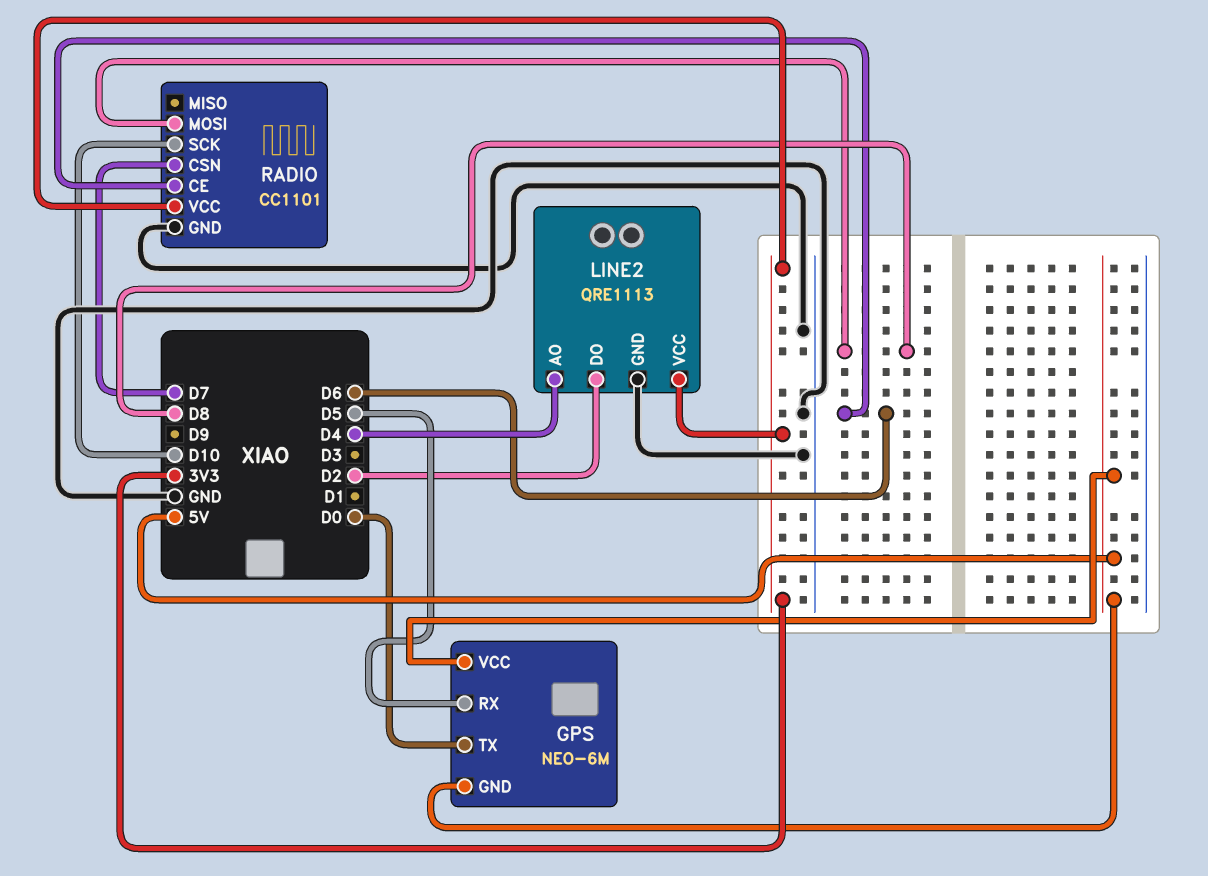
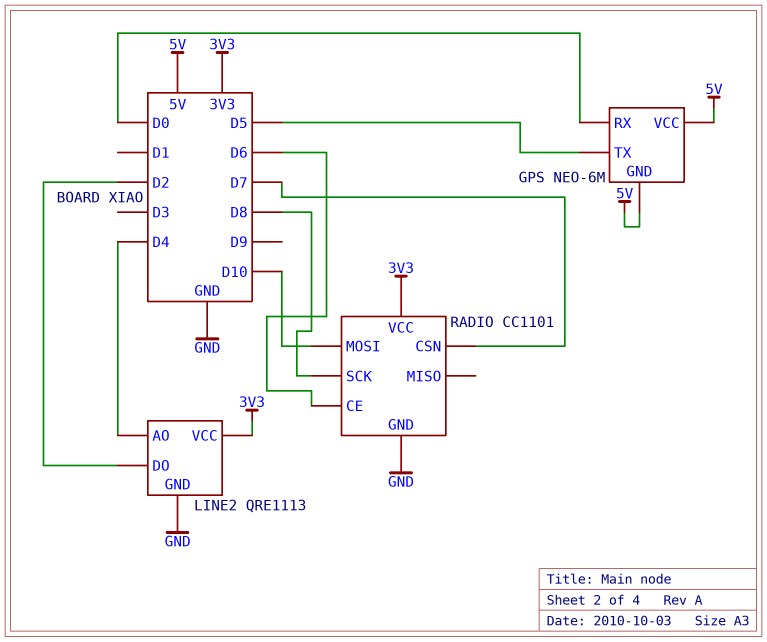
GPS pin RX: D5 -> D0
GPS pin TX: D0 -> D5
RADIO pin MOSI: D8 -> D10
RADIO pin SCK: D10 -> D8

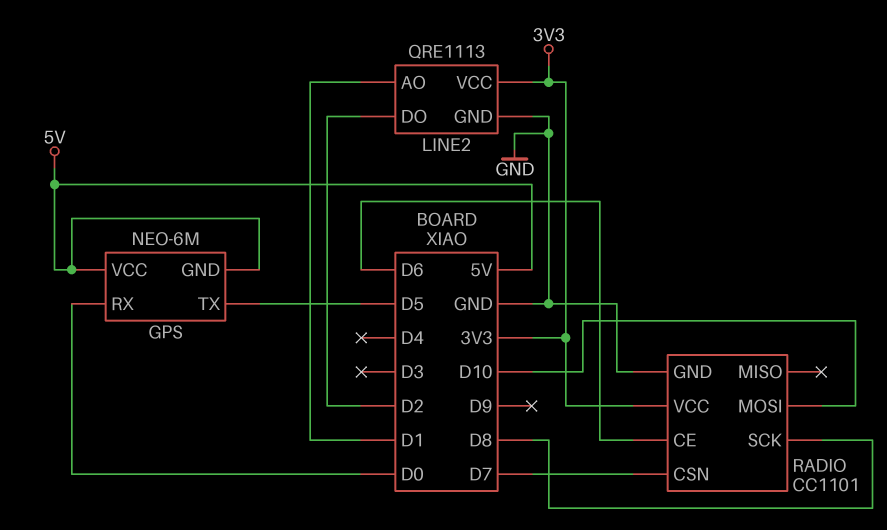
LINE2 pin AO: D4 -> D1

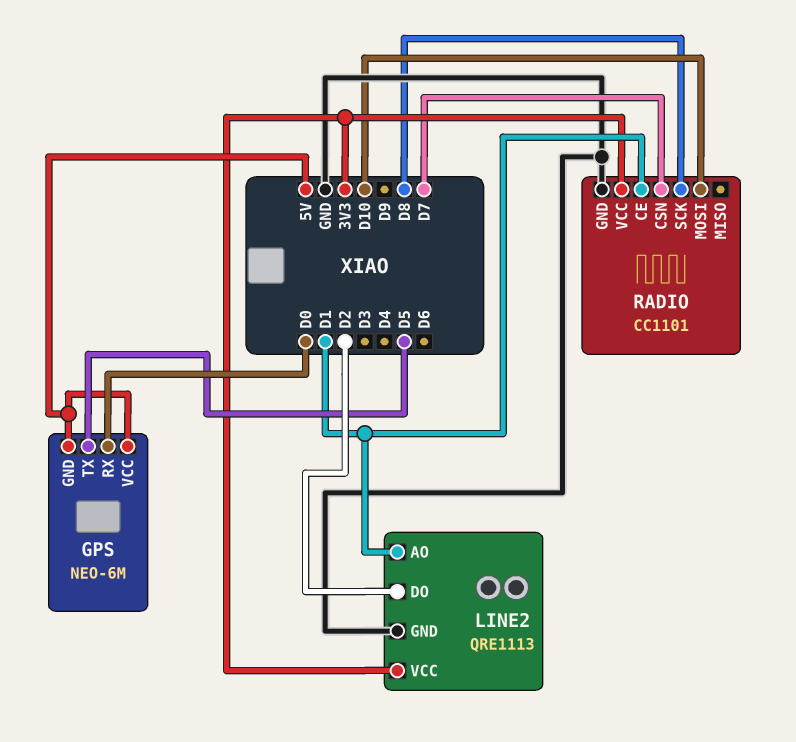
RADIO pin CE: D6 -> D1

